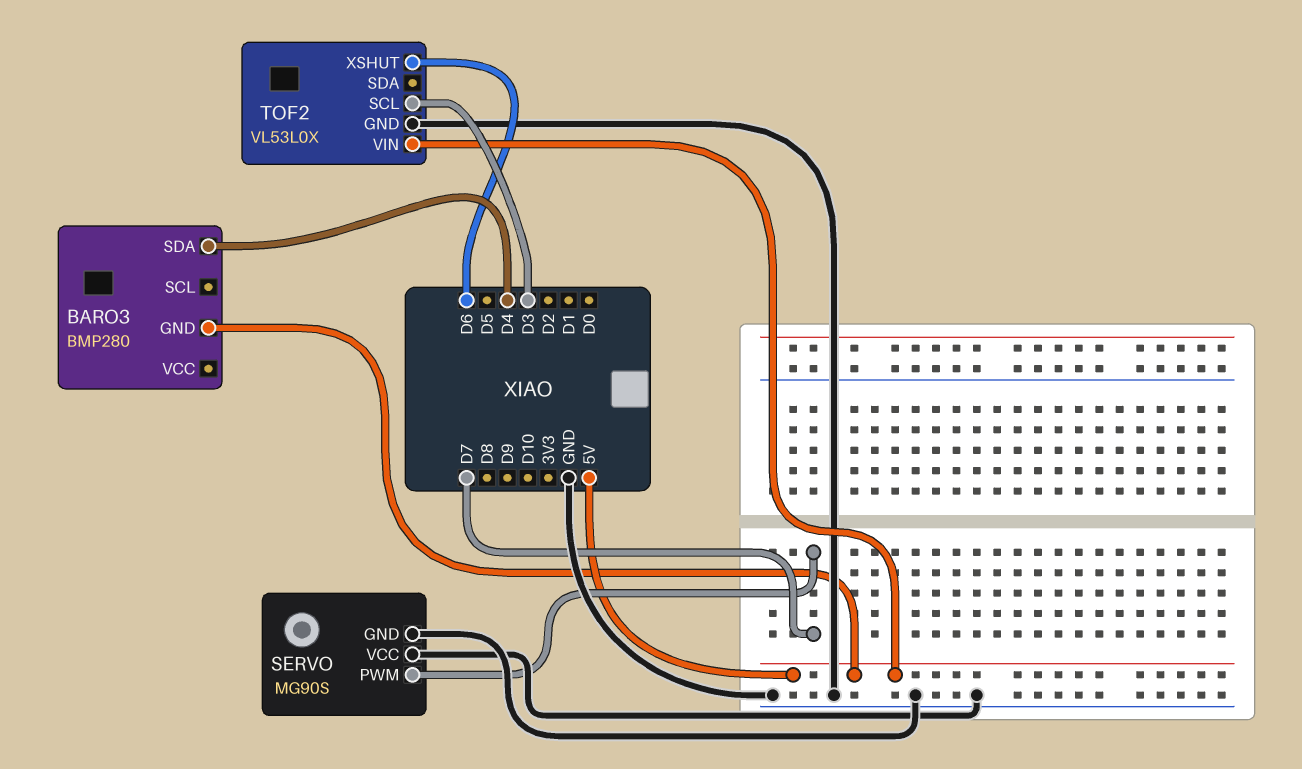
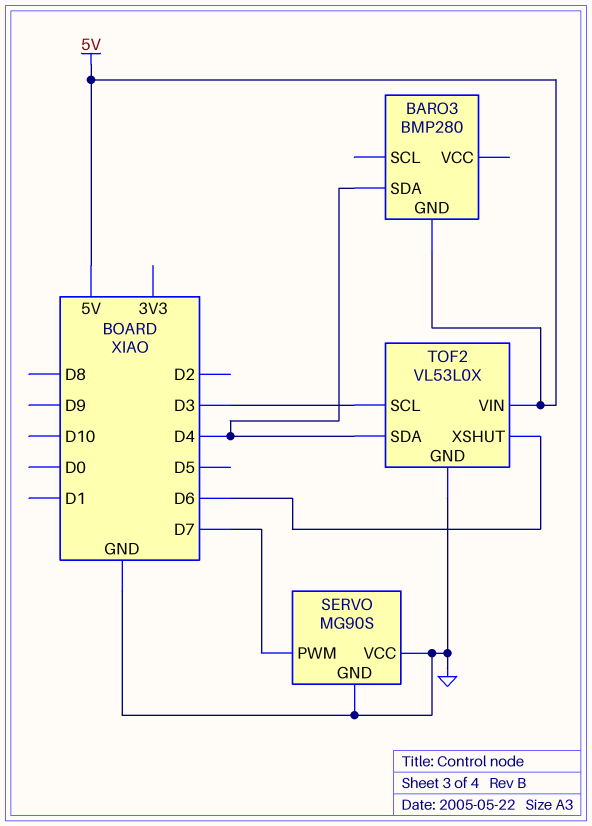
TOF2 pin SDA: none -> D4

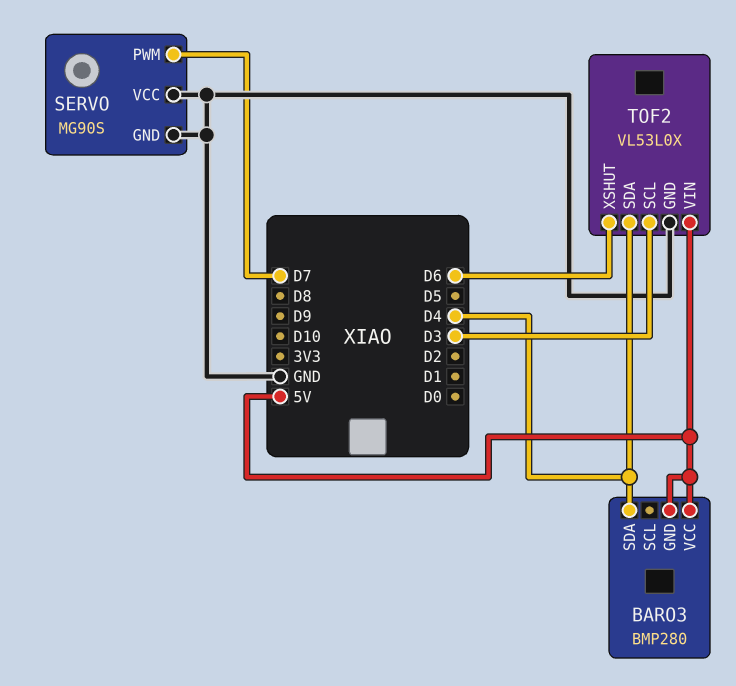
BARO3 pin VCC: none -> 5V

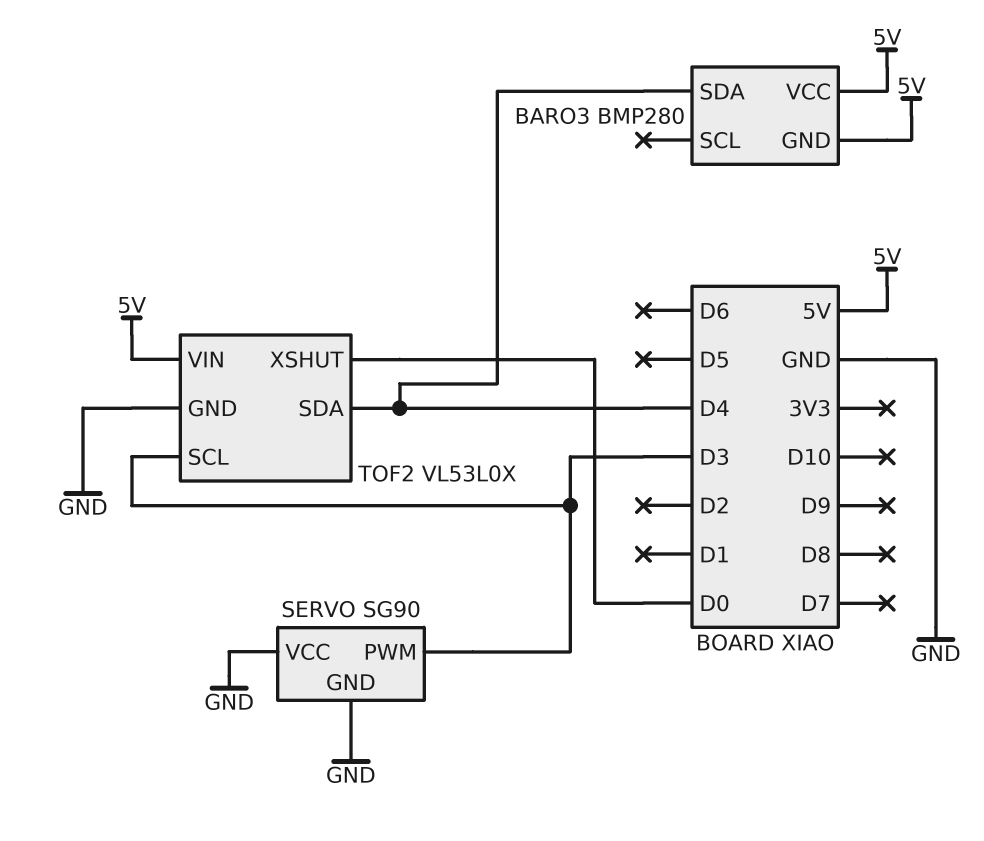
SERVO: MG90S -> SG90
SERVO pin PWM: D7 -> D3
TOF2 pin XSHUT: D6 -> D0

